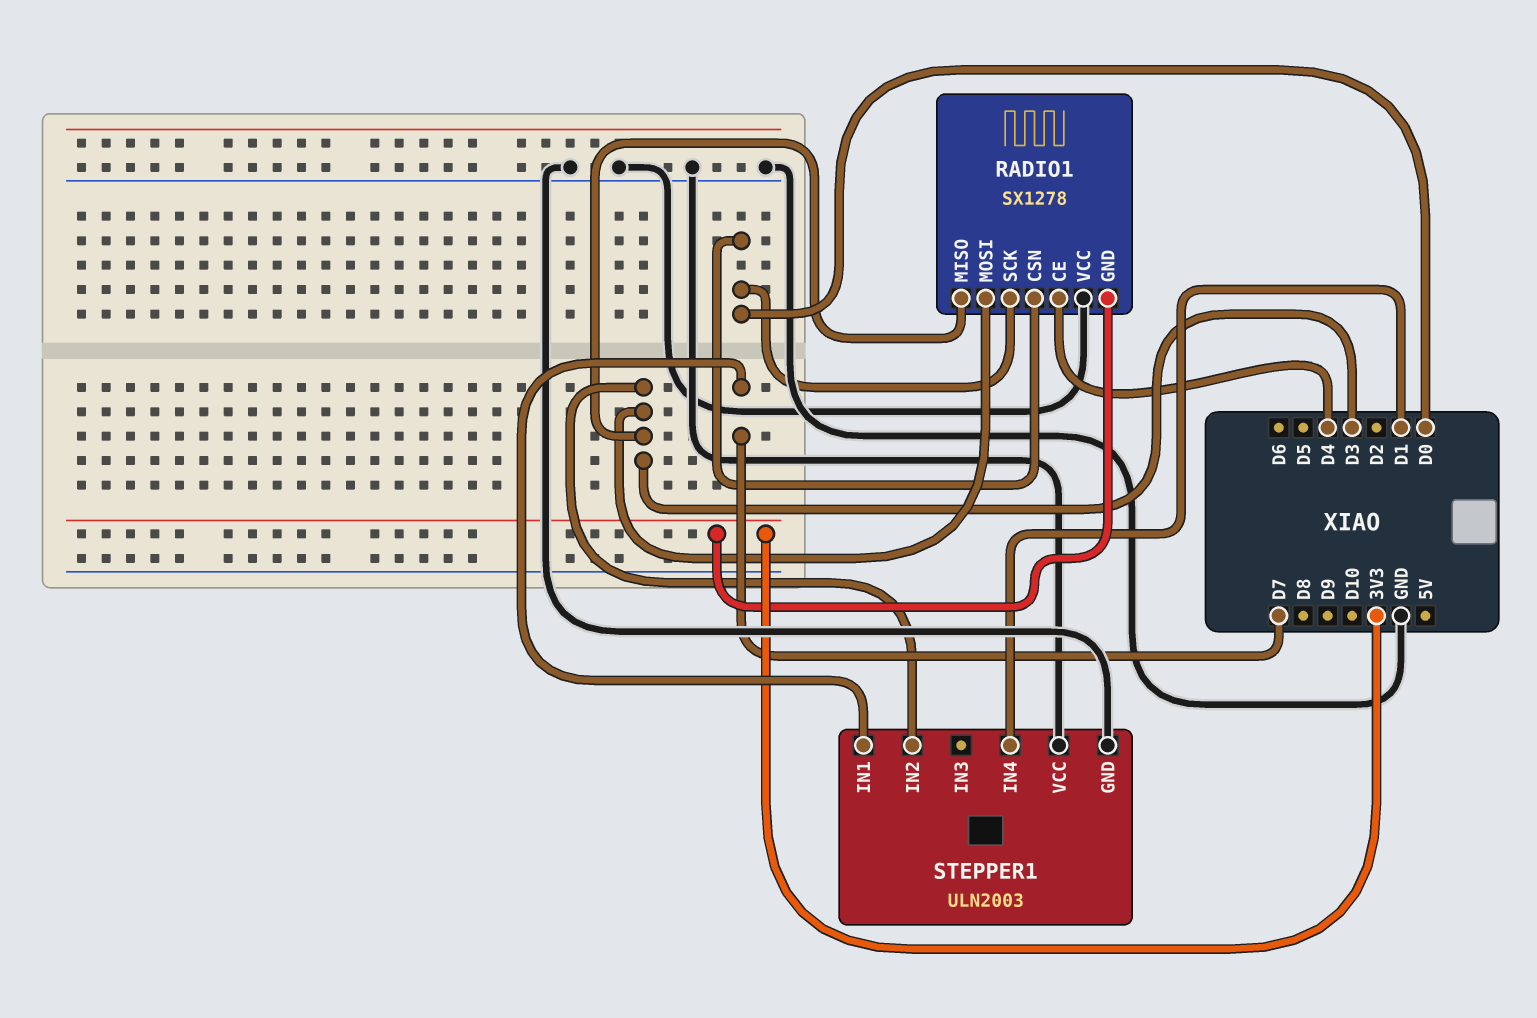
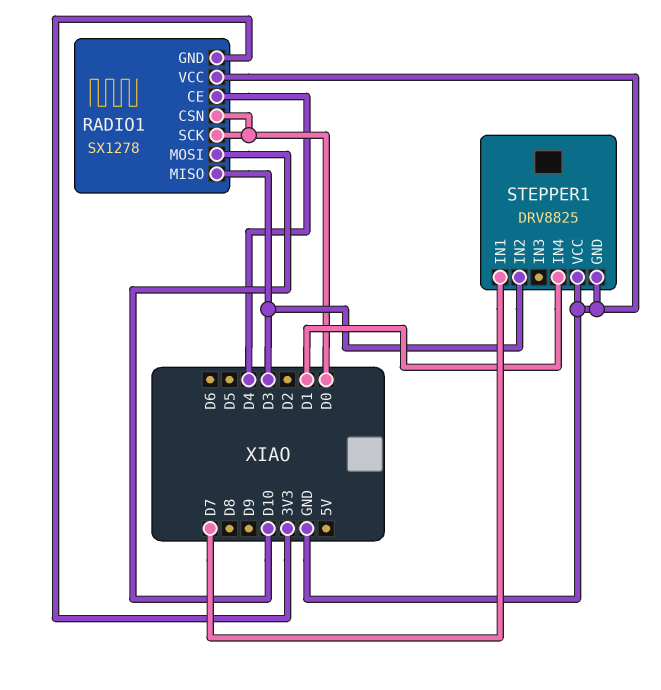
RADIO1 pin MOSI: D3 -> D10
STEPPER1: ULN2003 -> DRV8825

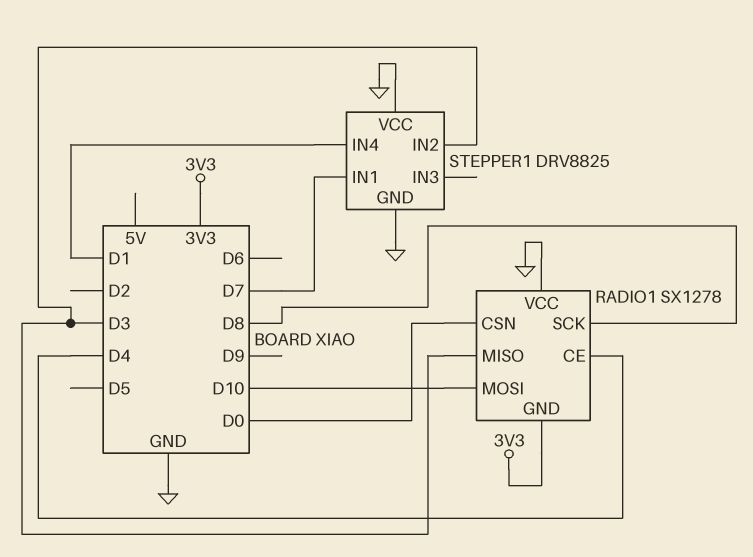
RADIO1 pin SCK: D0 -> D8

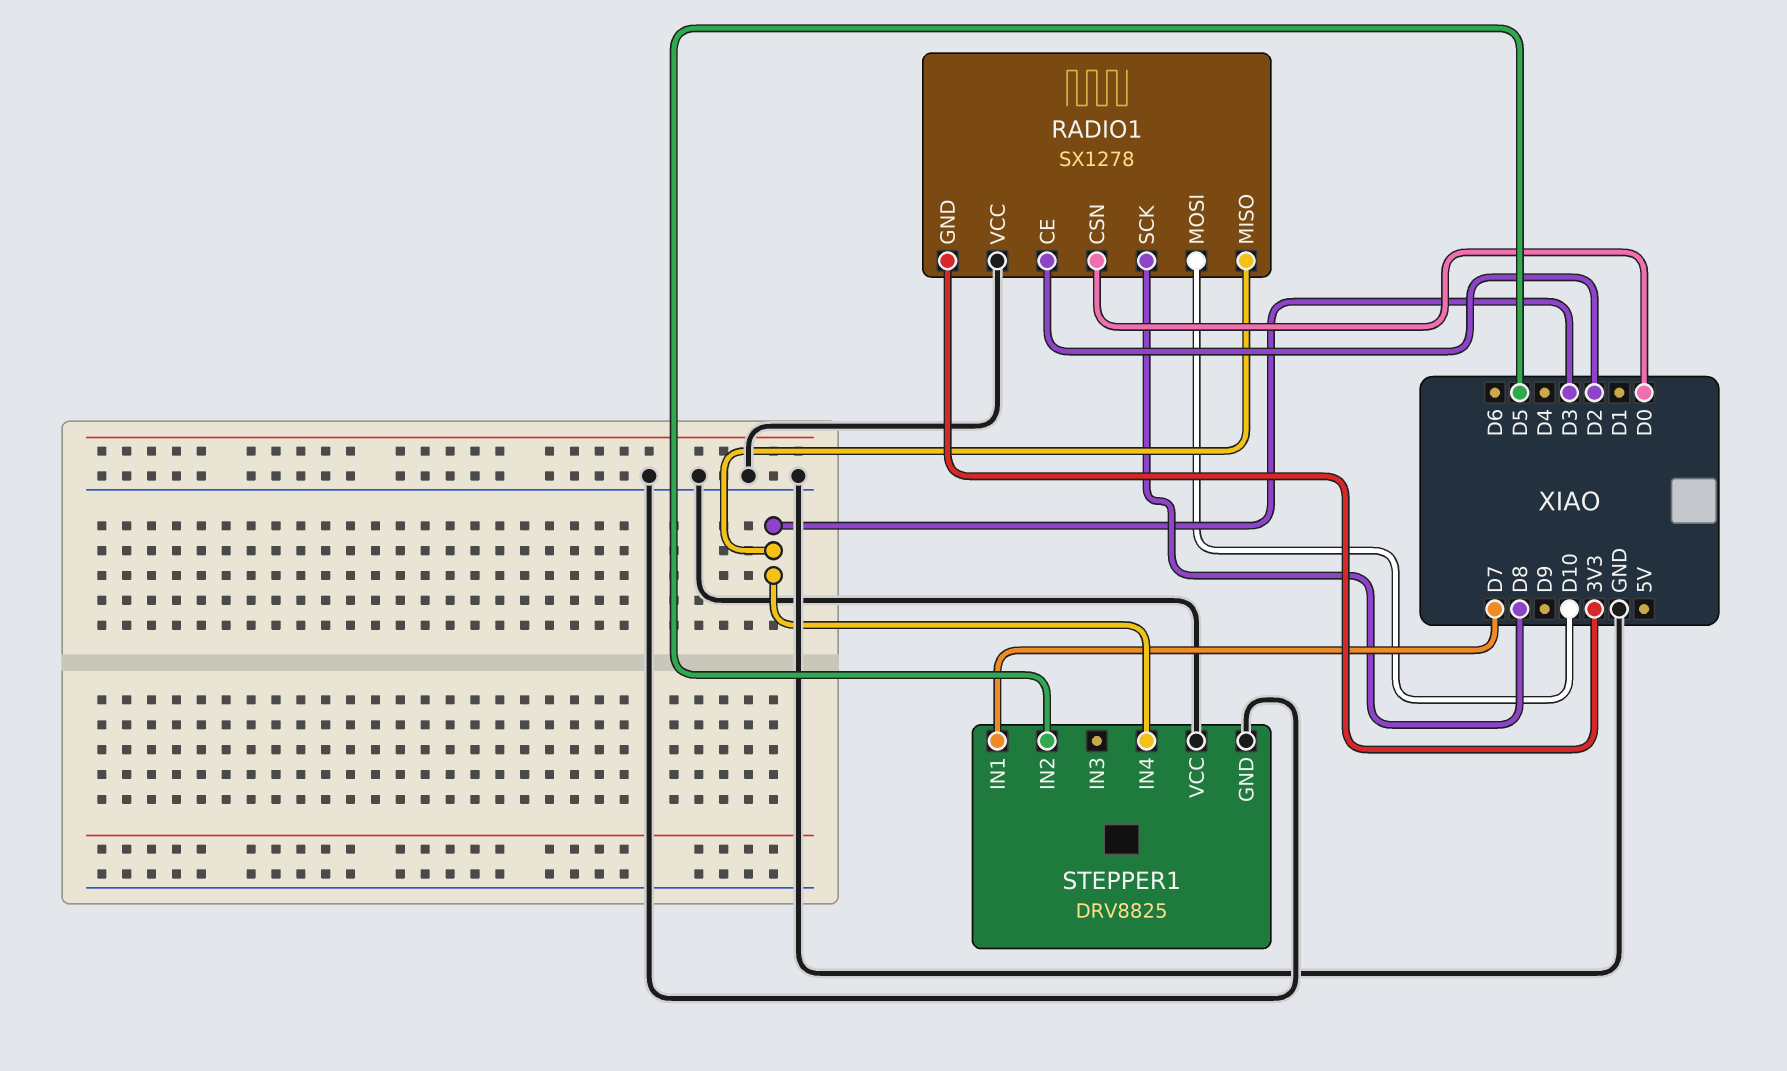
RADIO1 pin CE: D4 -> D2
STEPPER1 pin IN2: D3 -> D5
STEPPER1 pin IN4: D1 -> D3

